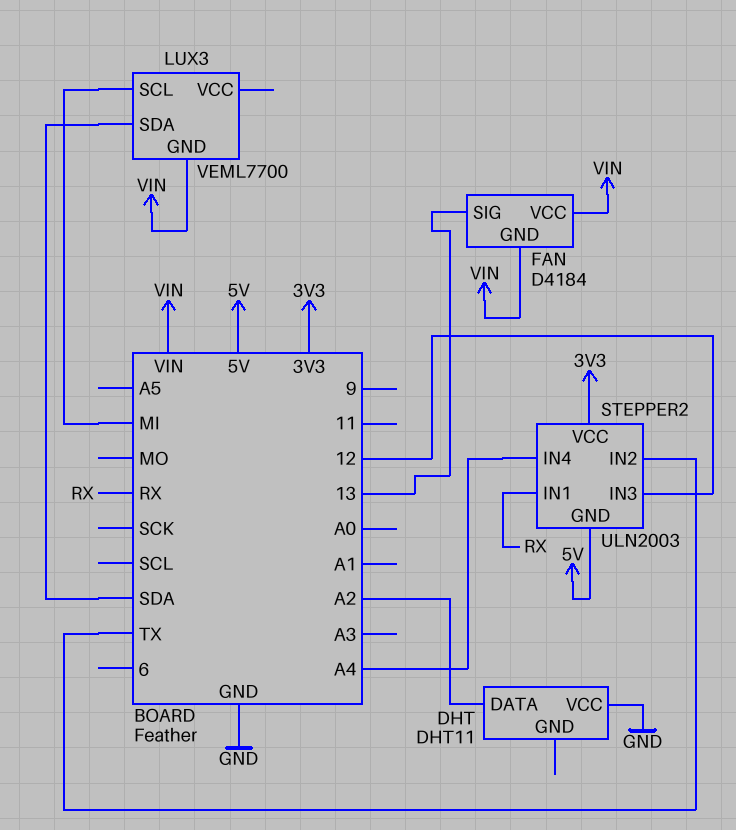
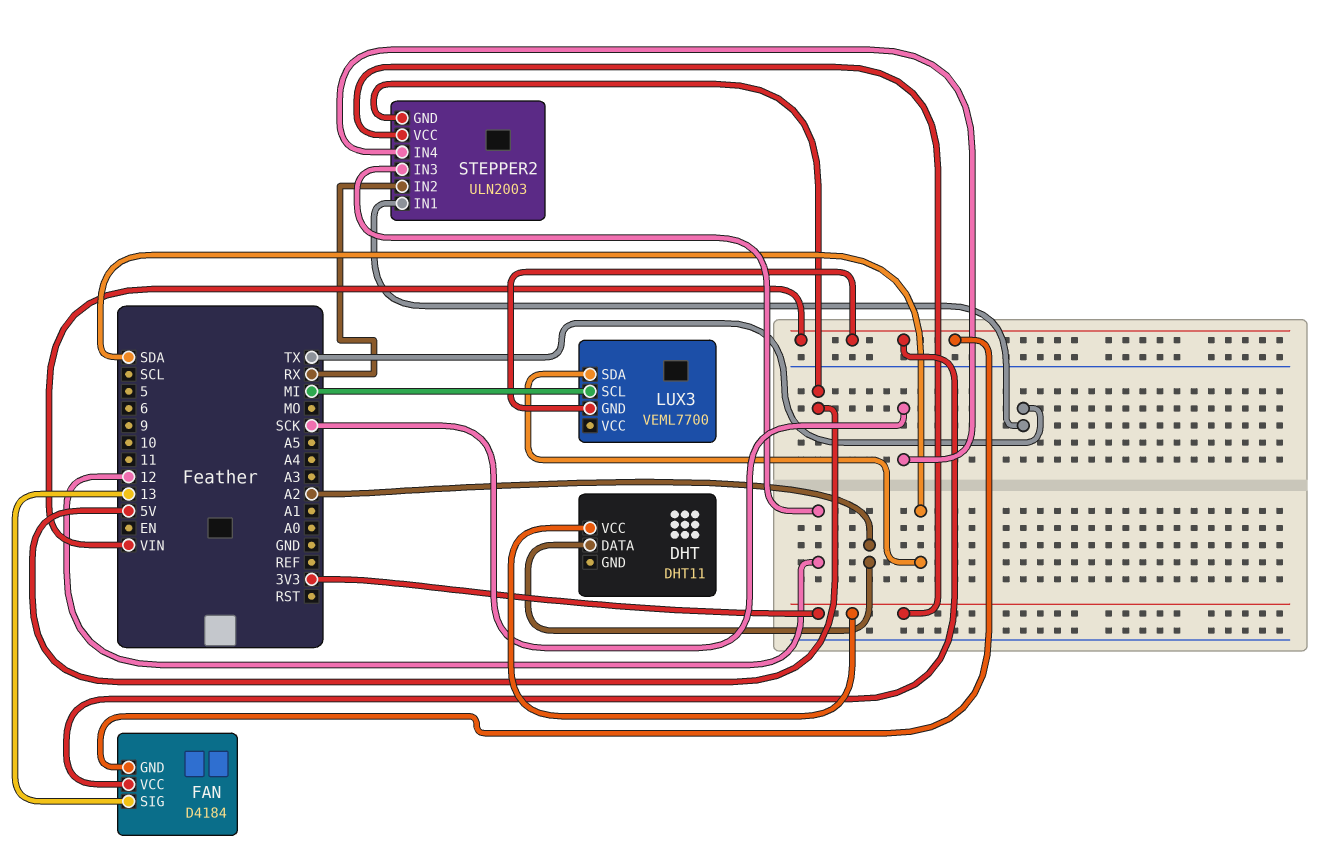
DHT pin VCC: GND -> 3V3
STEPPER2 pin IN1: RX -> TX
STEPPER2 pin IN2: TX -> RX
STEPPER2 pin IN4: A4 -> SCK

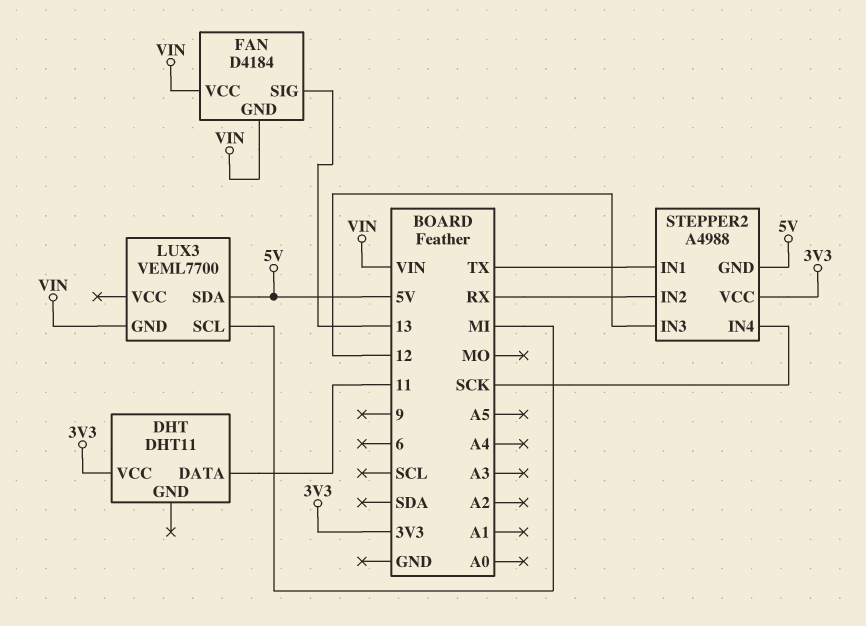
DHT pin DATA: A2 -> 11
LUX3 pin SDA: SDA -> 5V
STEPPER2: ULN2003 -> A4988

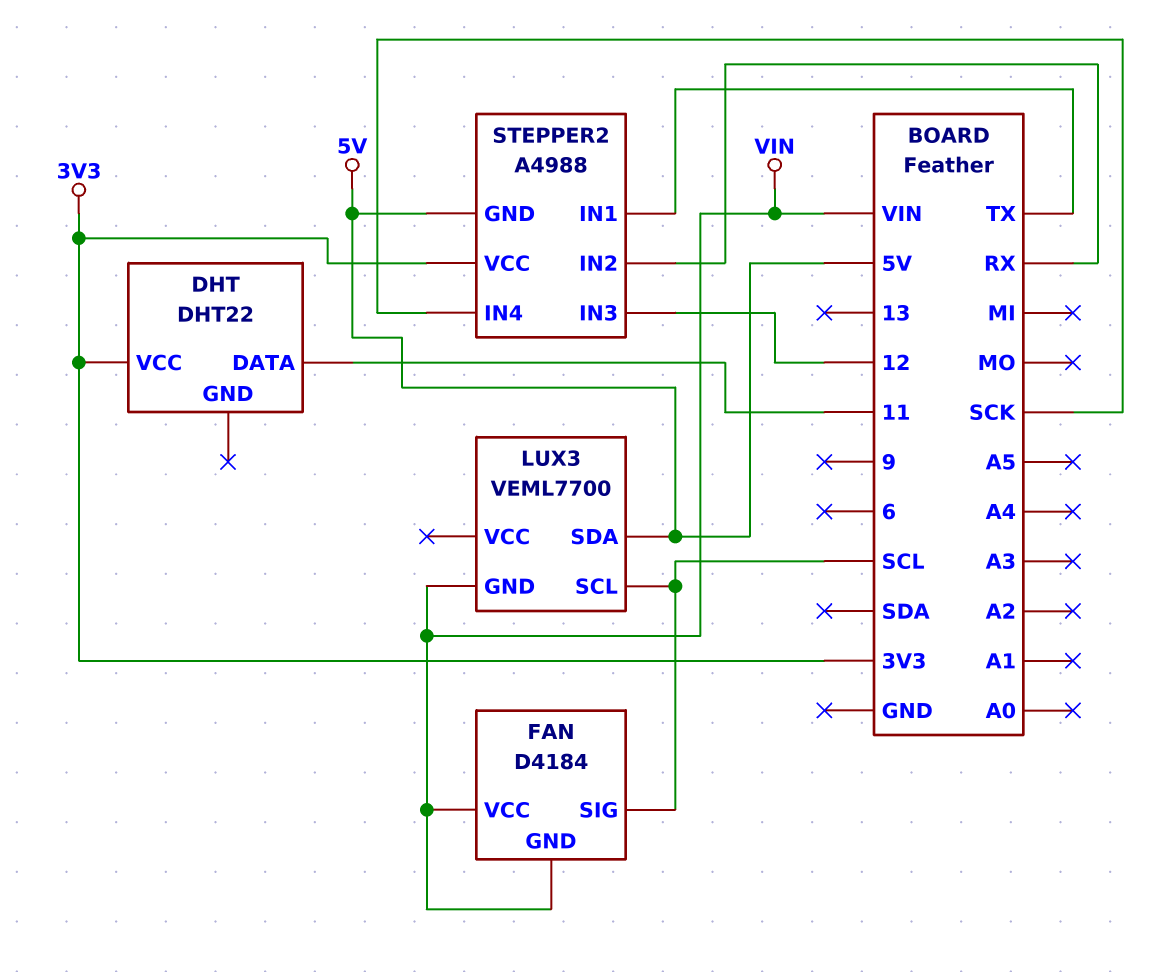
DHT: DHT11 -> DHT22
FAN pin SIG: 13 -> SCL
LUX3 pin SCL: MI -> SCL

